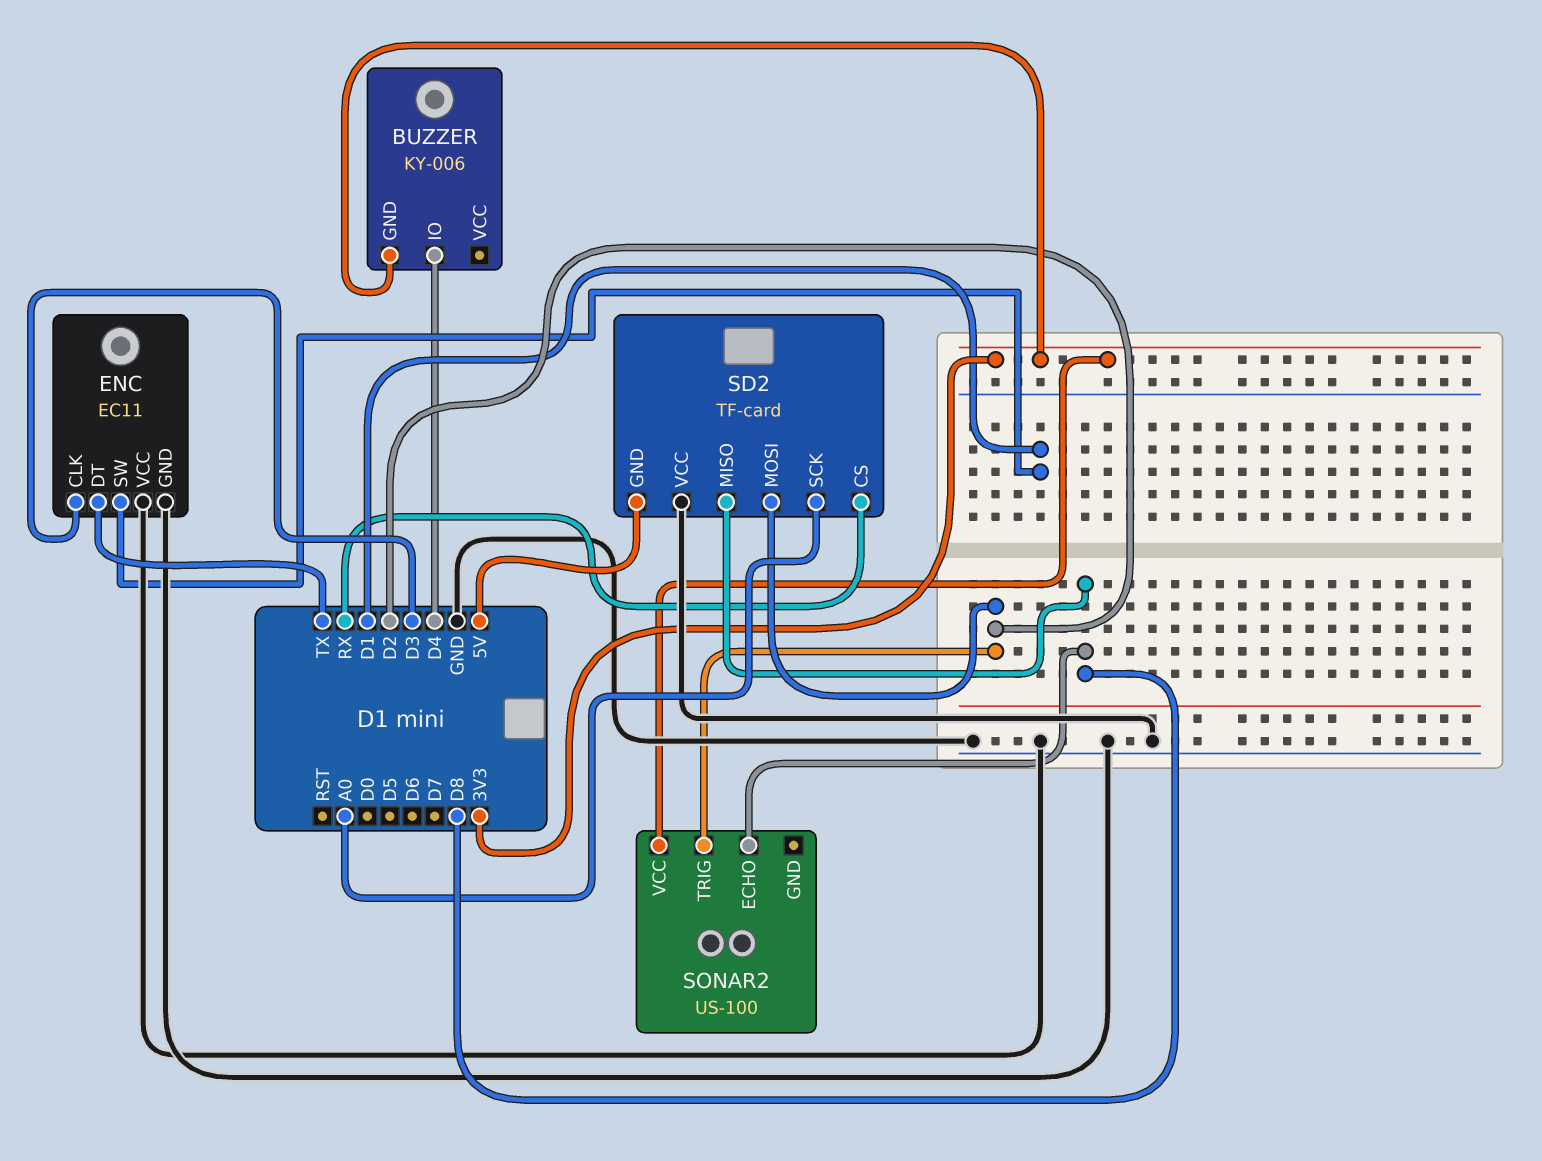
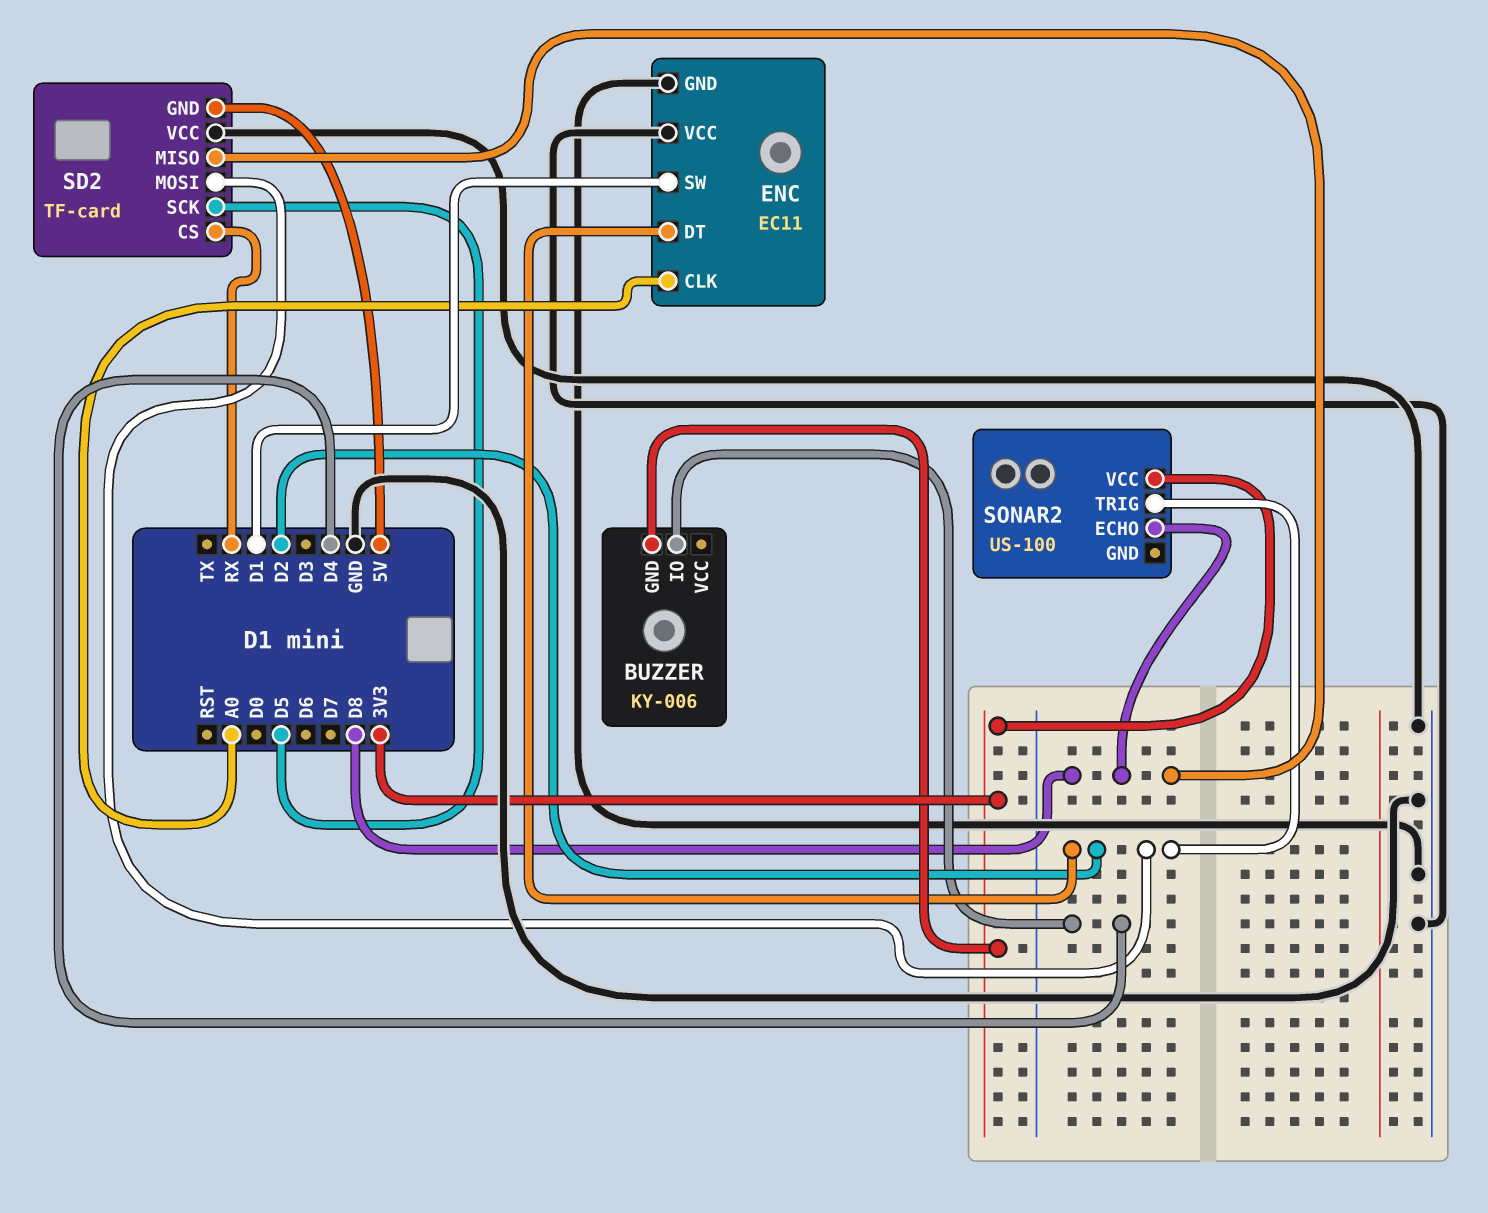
ENC pin CLK: D3 -> A0
ENC pin DT: TX -> D2
SD2 pin SCK: A0 -> D5

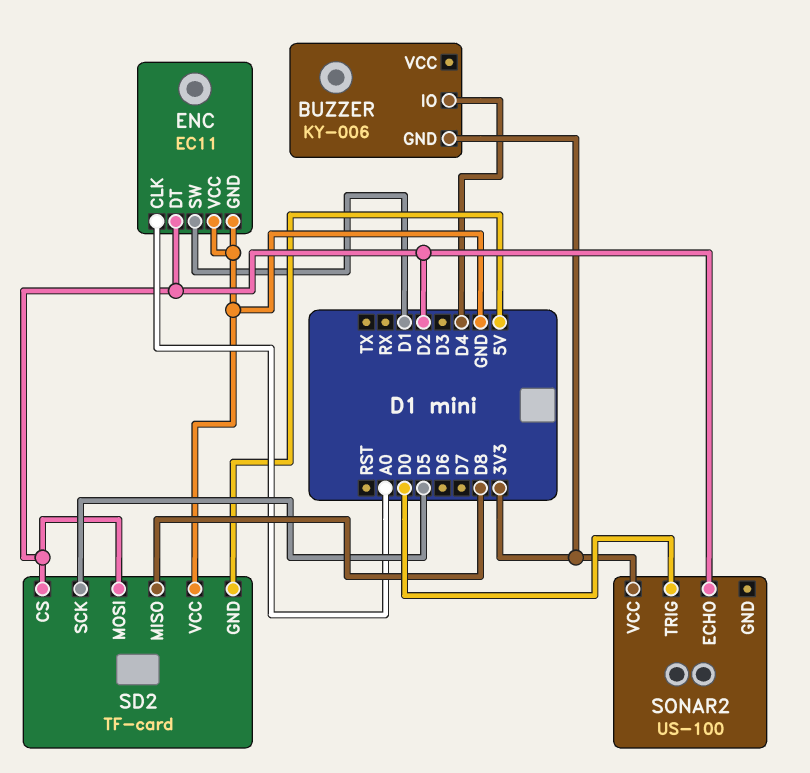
SD2 pin CS: RX -> D2
SONAR2 pin ECHO: D8 -> D2
SONAR2 pin TRIG: D2 -> D0

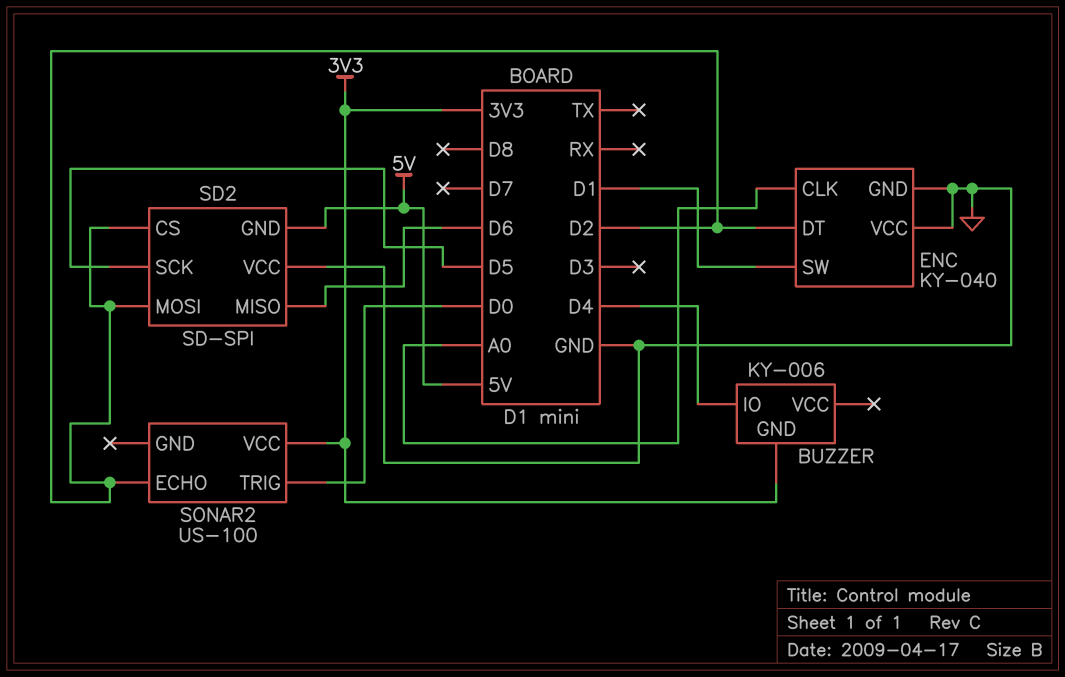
ENC: EC11 -> KY-040
SD2: TF-card -> SD-SPI
SD2 pin MISO: D8 -> D6

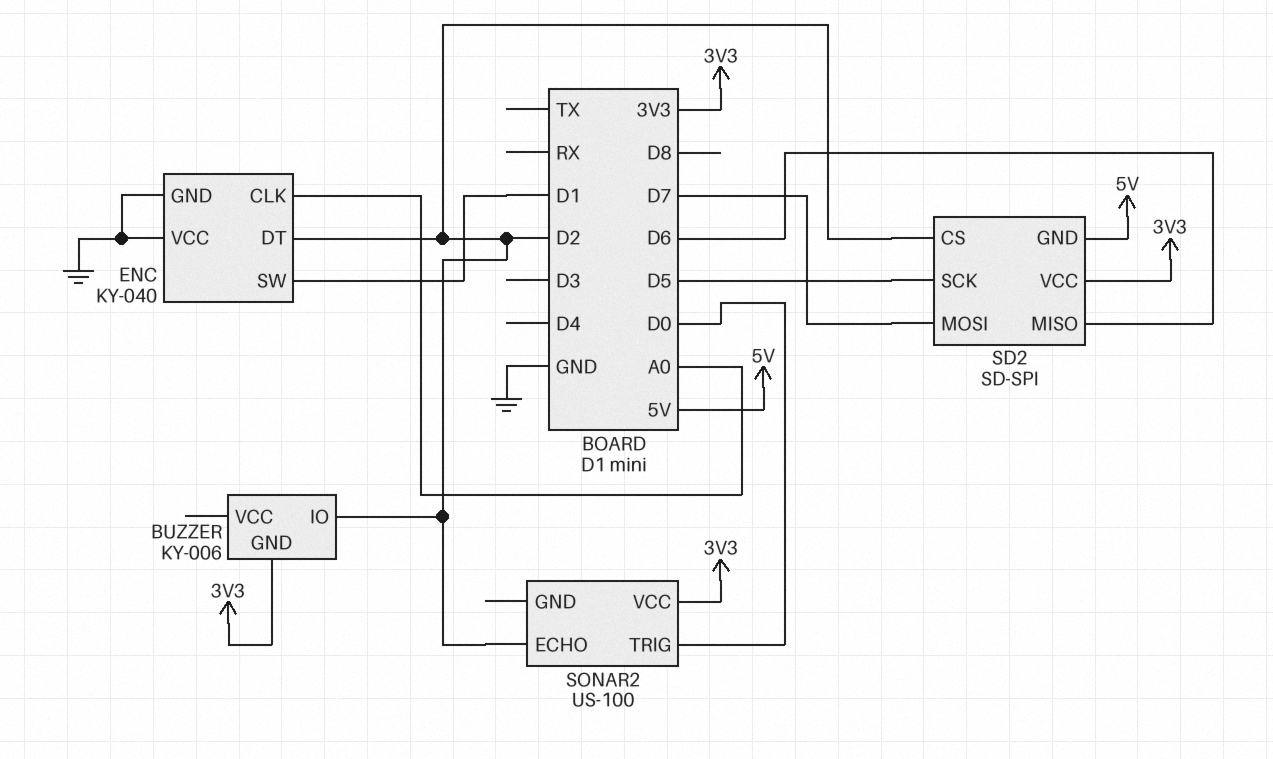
BUZZER pin IO: D4 -> D2
SD2 pin MOSI: D2 -> D7
SD2 pin VCC: GND -> 3V3

